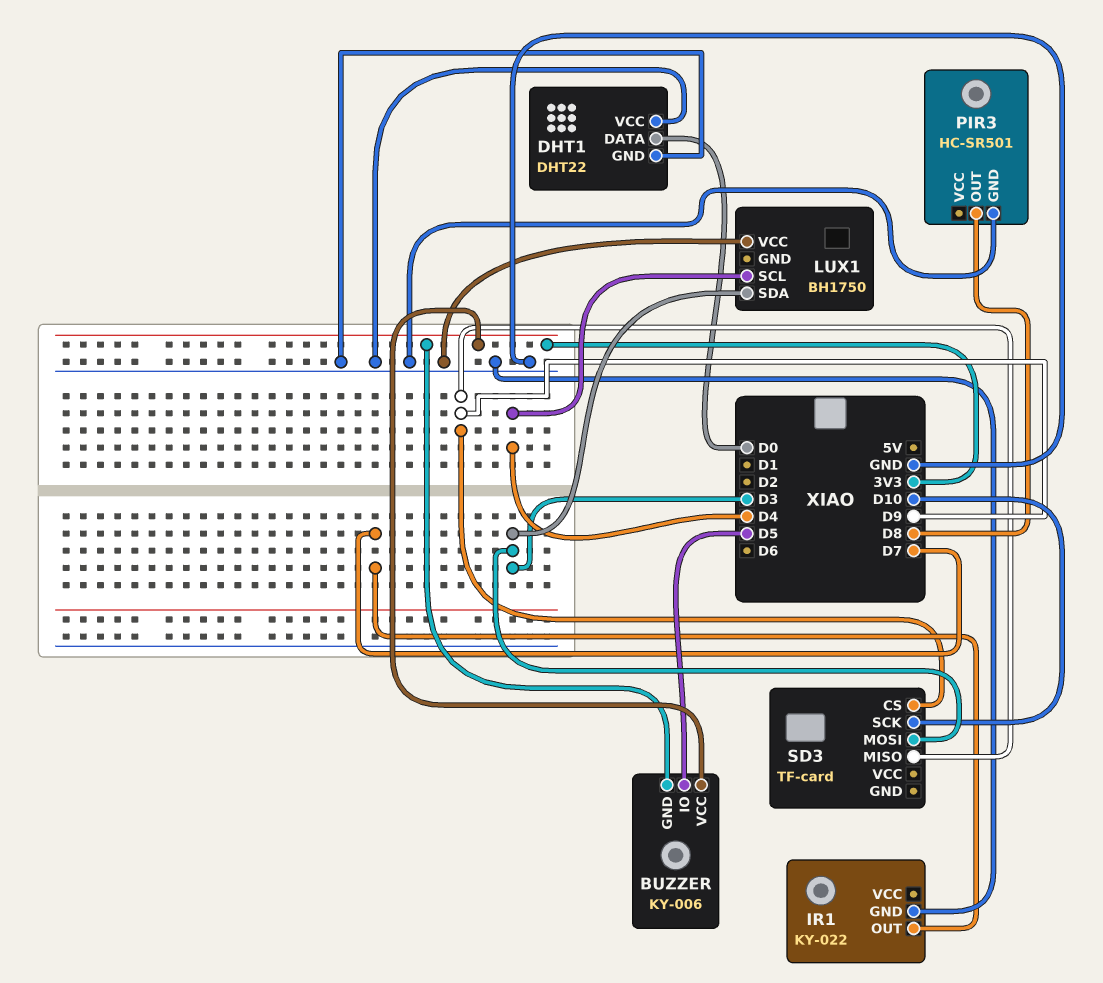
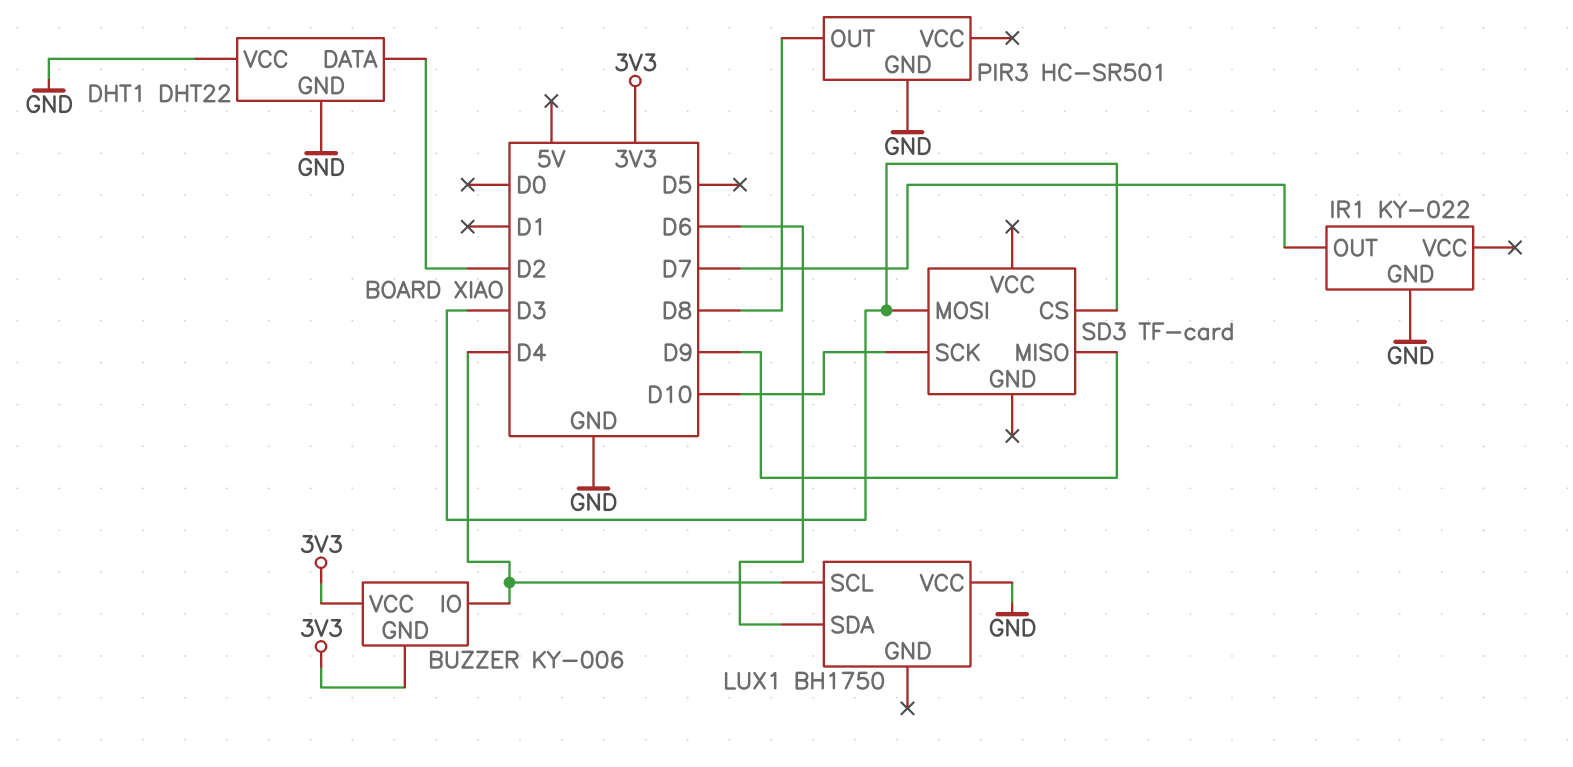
BUZZER pin IO: D5 -> D4
DHT1 pin DATA: D0 -> D2
LUX1 pin SDA: D3 -> D6
SD3 pin CS: D9 -> D3

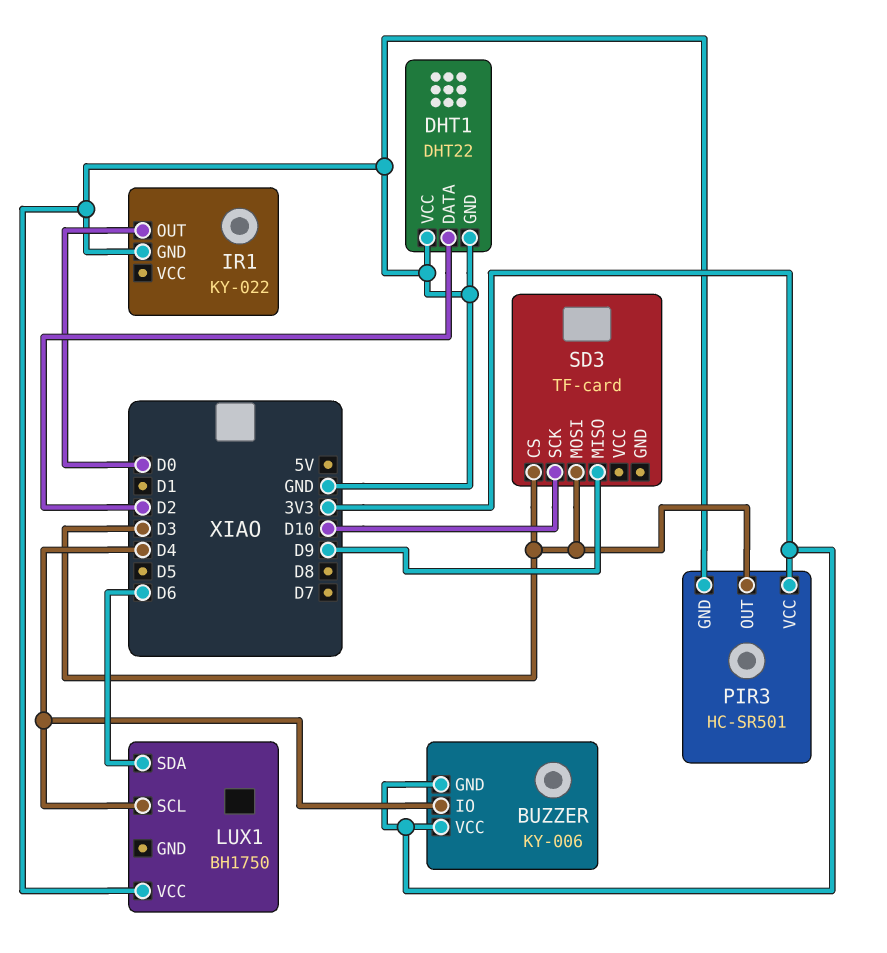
IR1 pin OUT: D7 -> D0
PIR3 pin OUT: D8 -> D3
PIR3 pin VCC: none -> 3V3

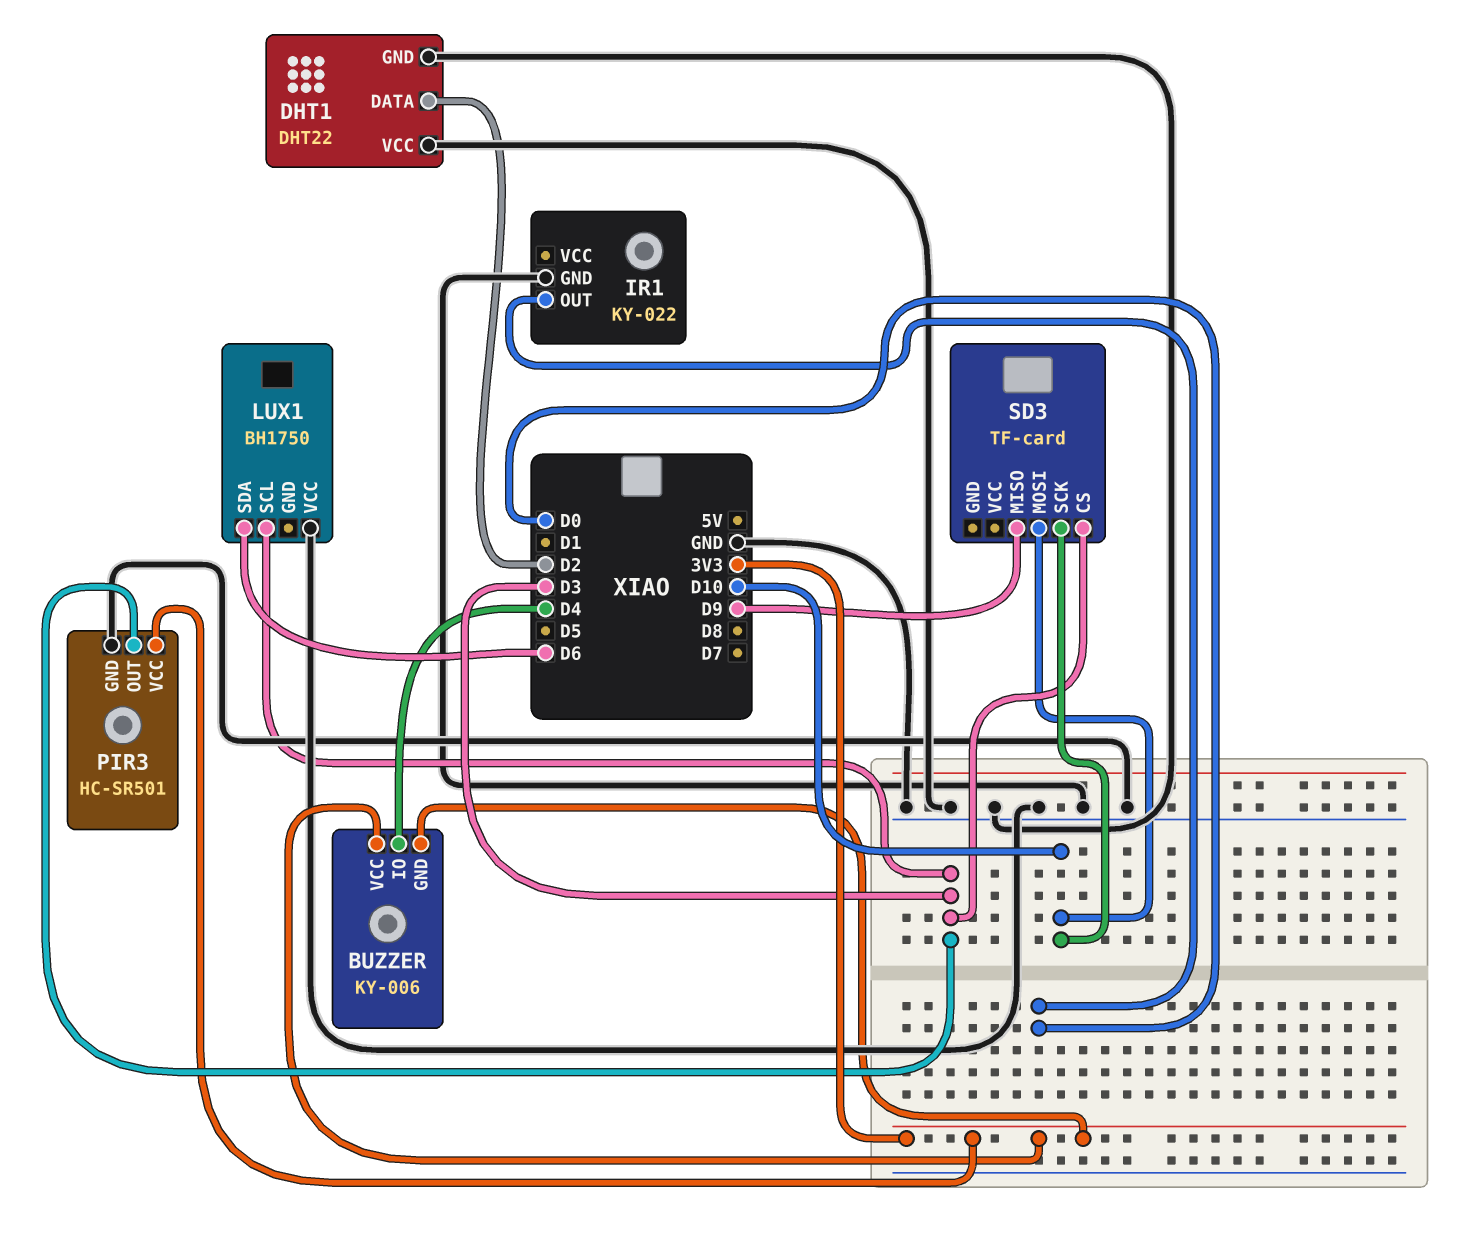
LUX1 pin SCL: D4 -> D3
SD3 pin MOSI: D3 -> D10

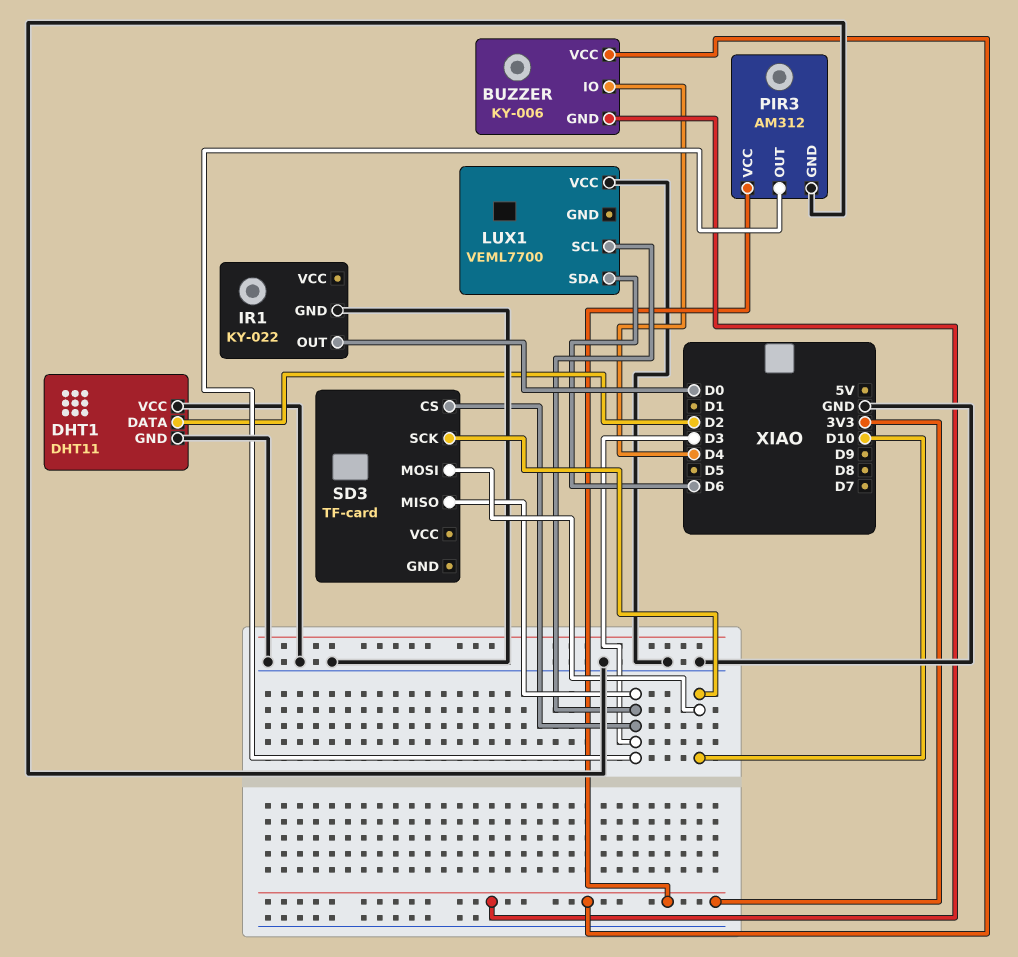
DHT1: DHT22 -> DHT11
LUX1: BH1750 -> VEML7700
PIR3: HC-SR501 -> AM312
SD3 pin MISO: D9 -> D3

